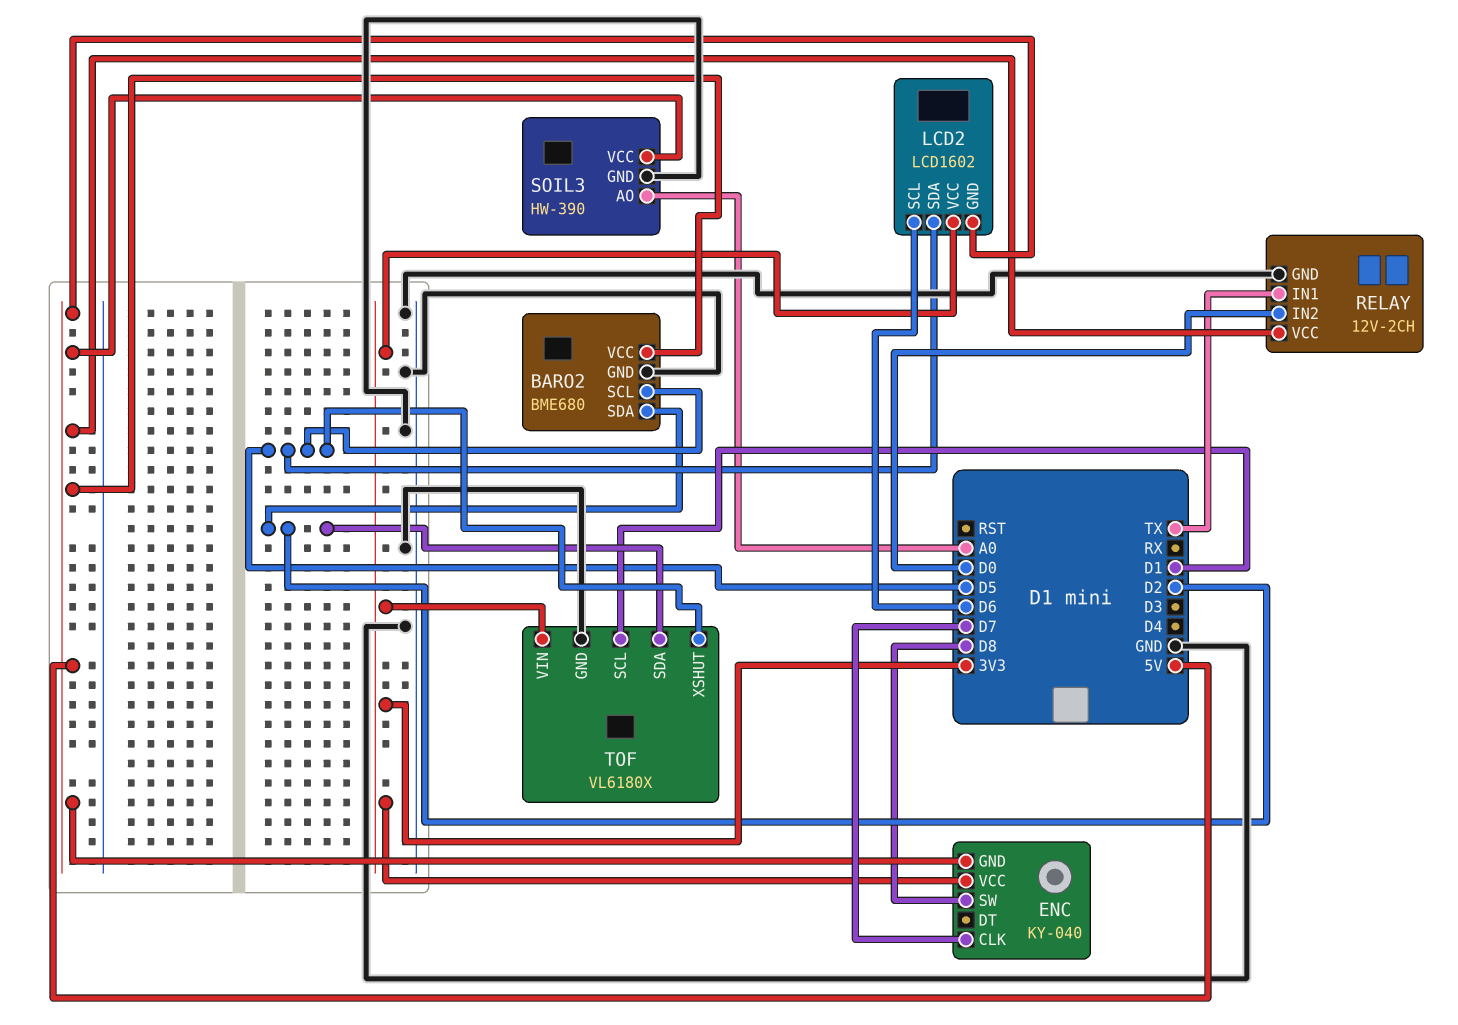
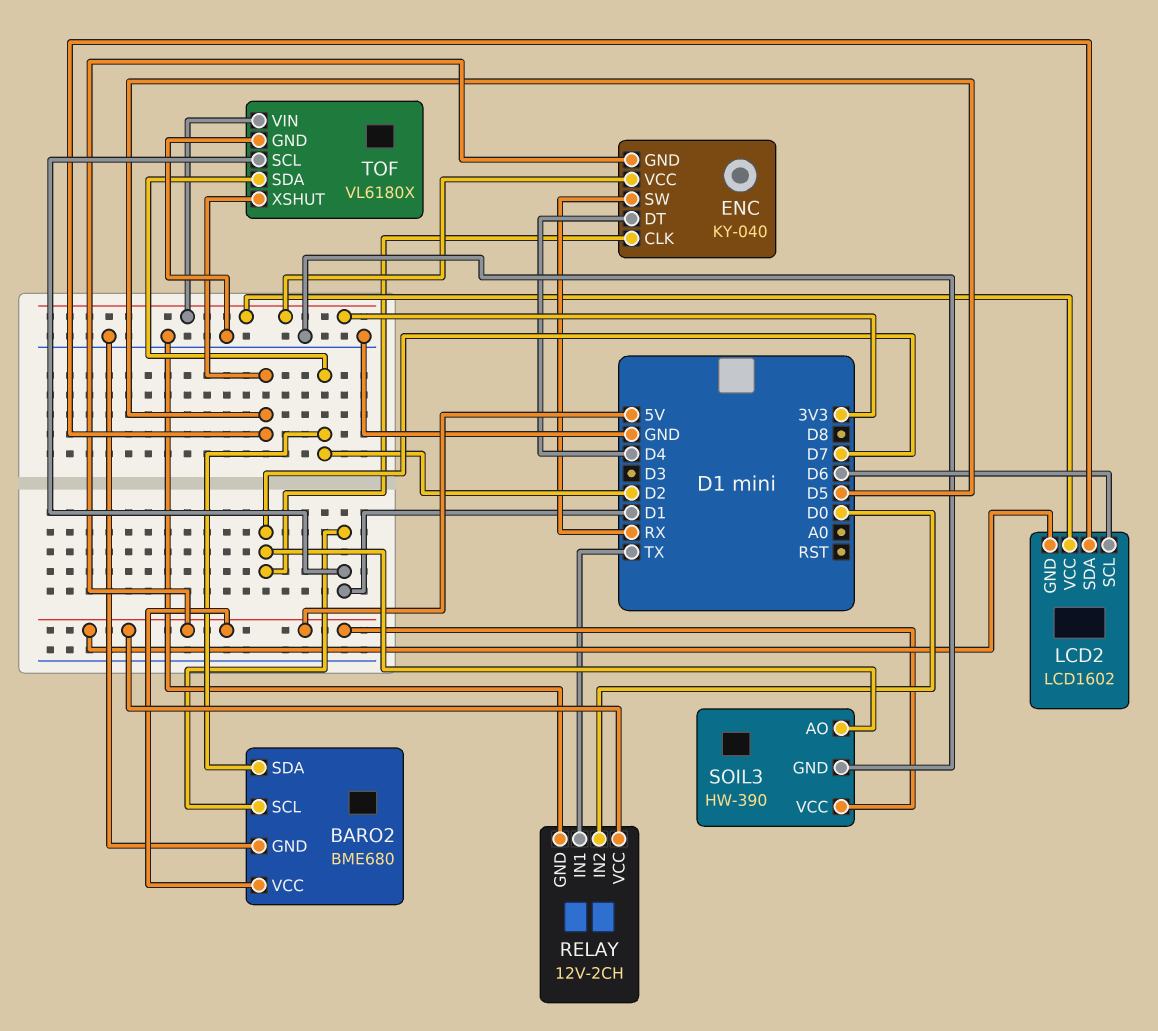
BARO2 pin SCL: D5 -> D1
ENC pin DT: none -> D4
ENC pin SW: D8 -> RX
SOIL3 pin AO: A0 -> D7

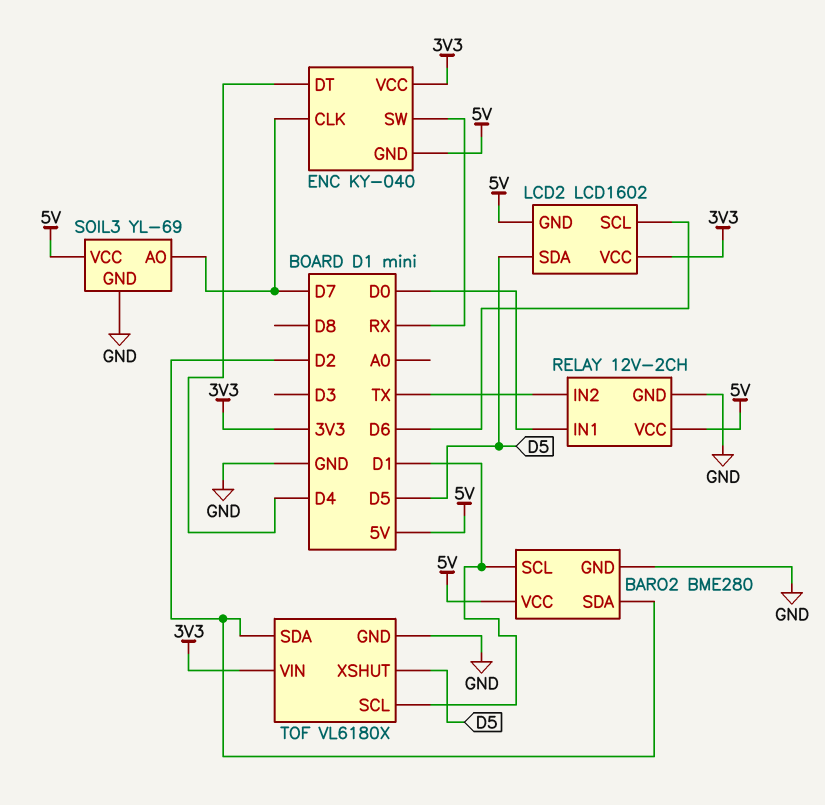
BARO2: BME680 -> BME280
RELAY pin IN1: TX -> D0
RELAY pin IN2: D0 -> TX
SOIL3: HW-390 -> YL-69

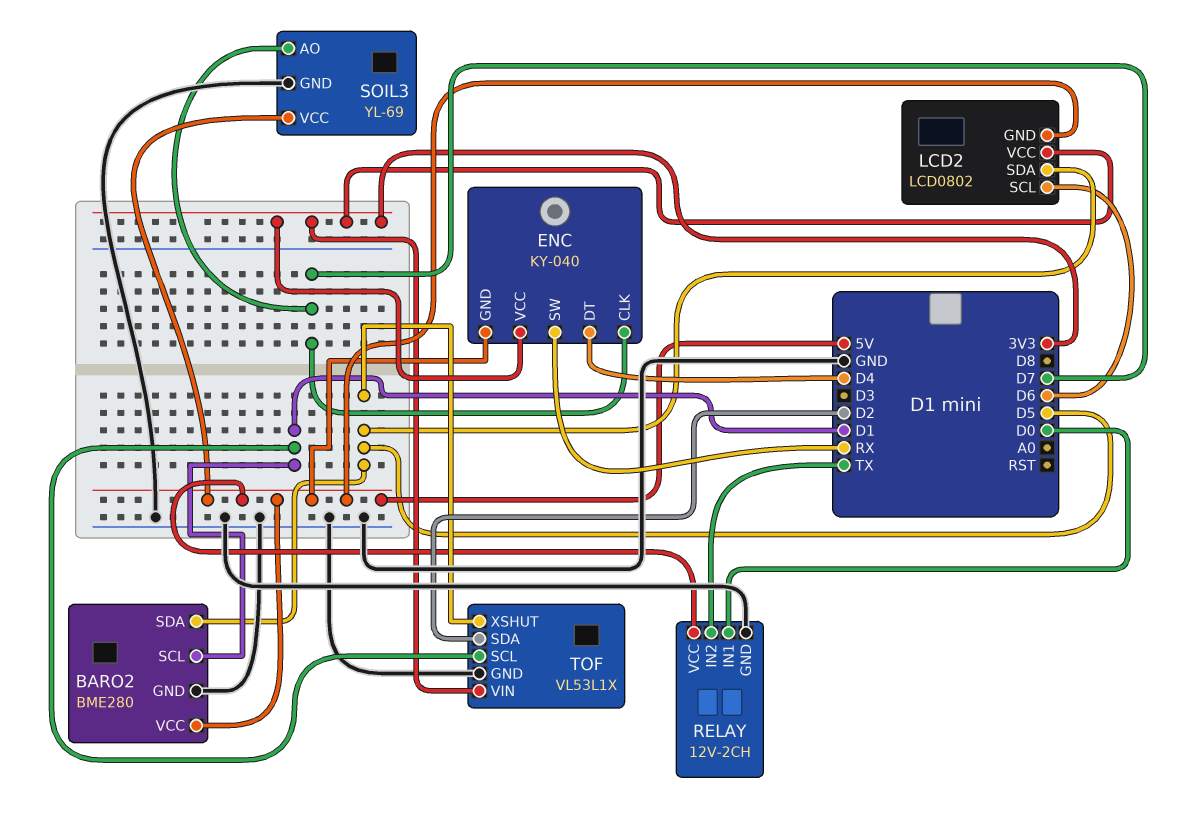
BARO2 pin SDA: D2 -> D5
LCD2: LCD1602 -> LCD0802
TOF: VL6180X -> VL53L1X

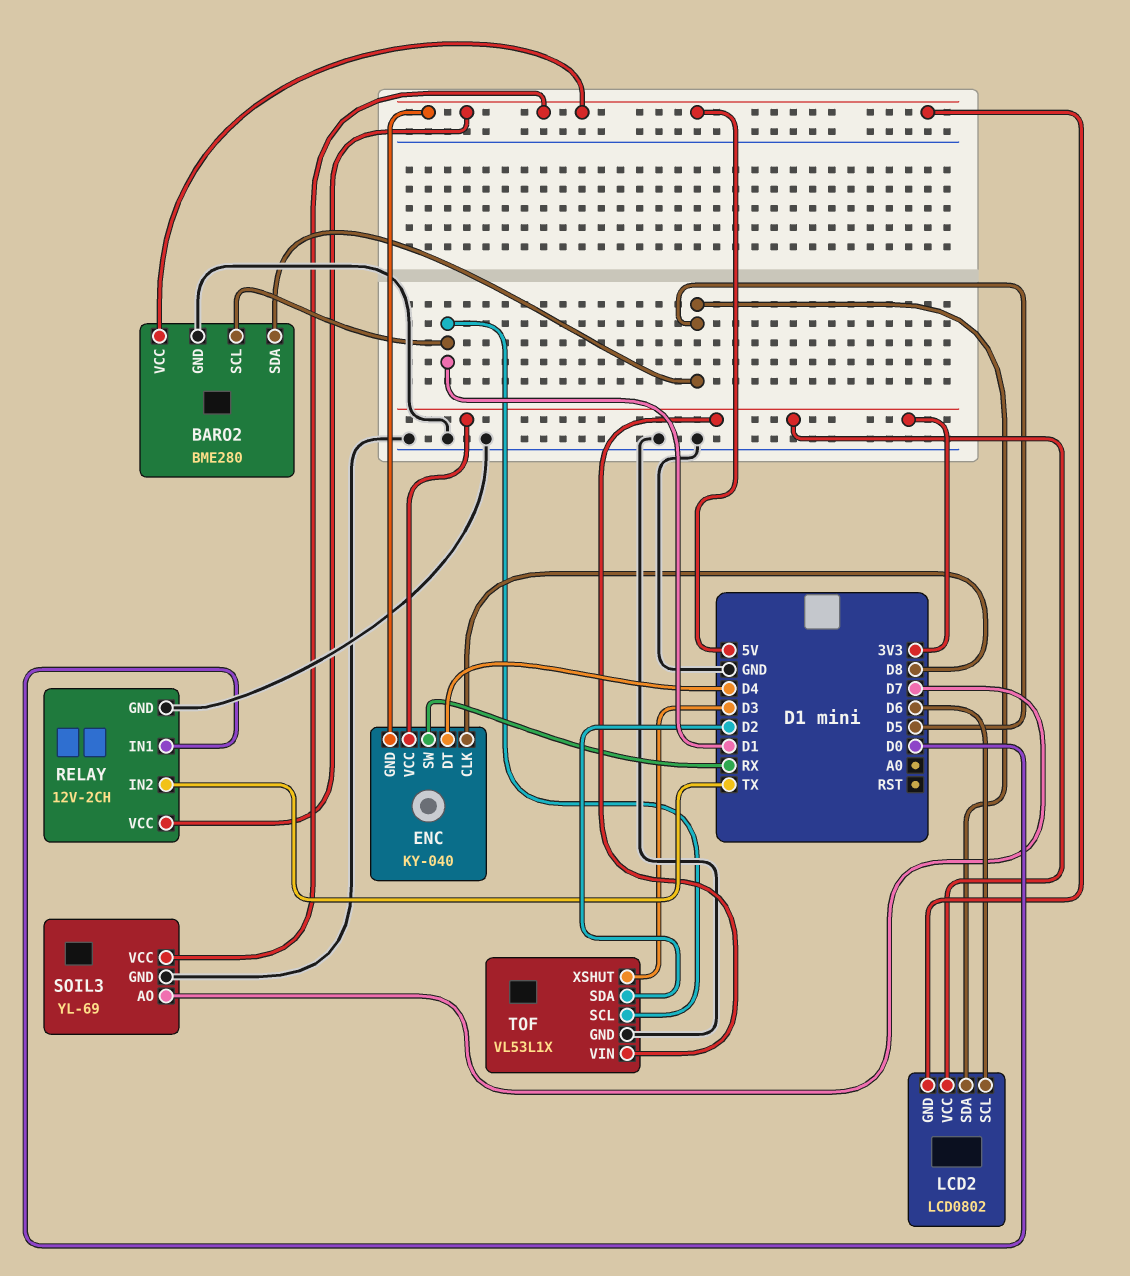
ENC pin CLK: D7 -> D8
TOF pin XSHUT: D5 -> D3

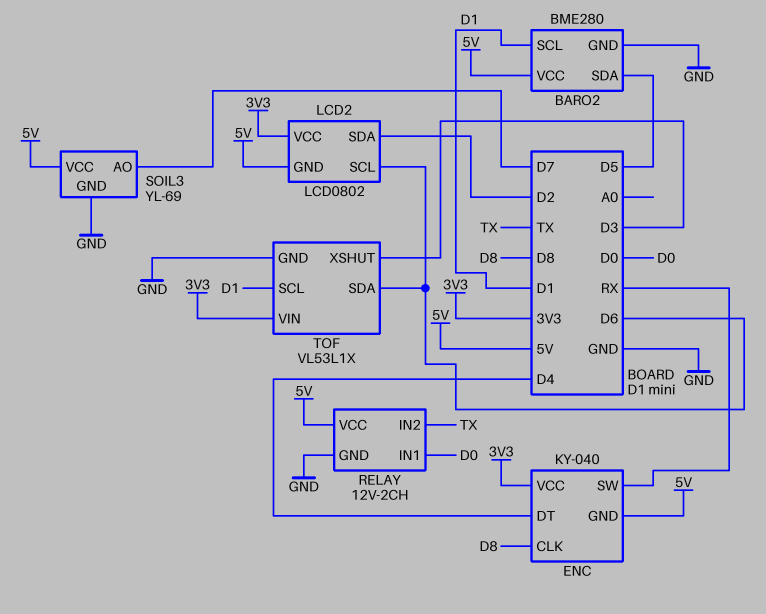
LCD2 pin SDA: D5 -> D2
TOF pin SDA: D2 -> D6

